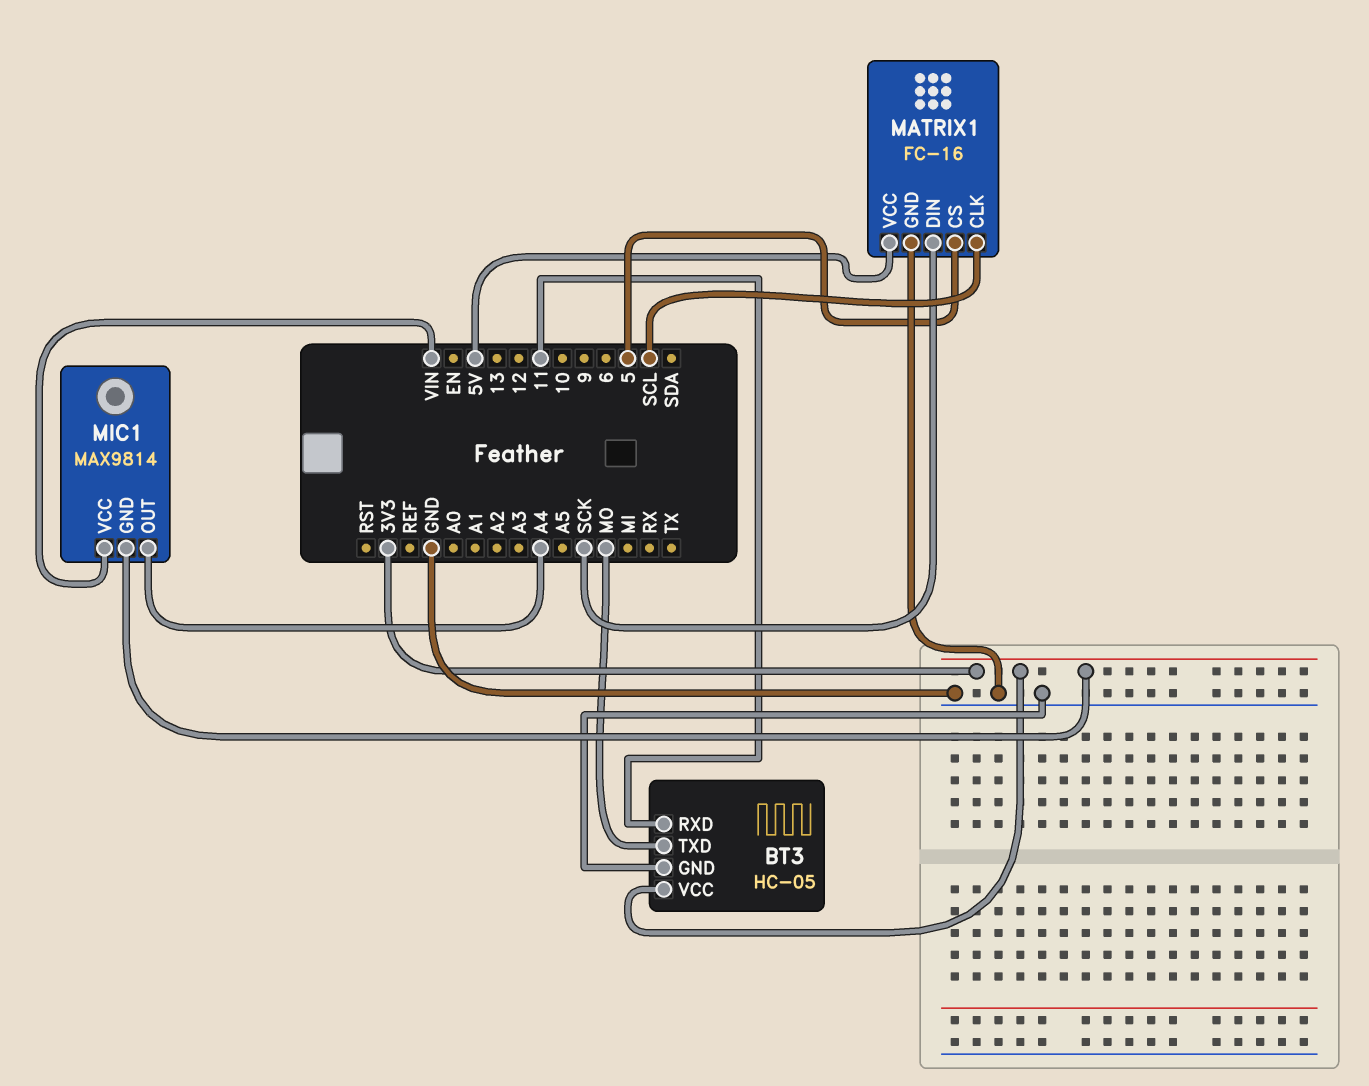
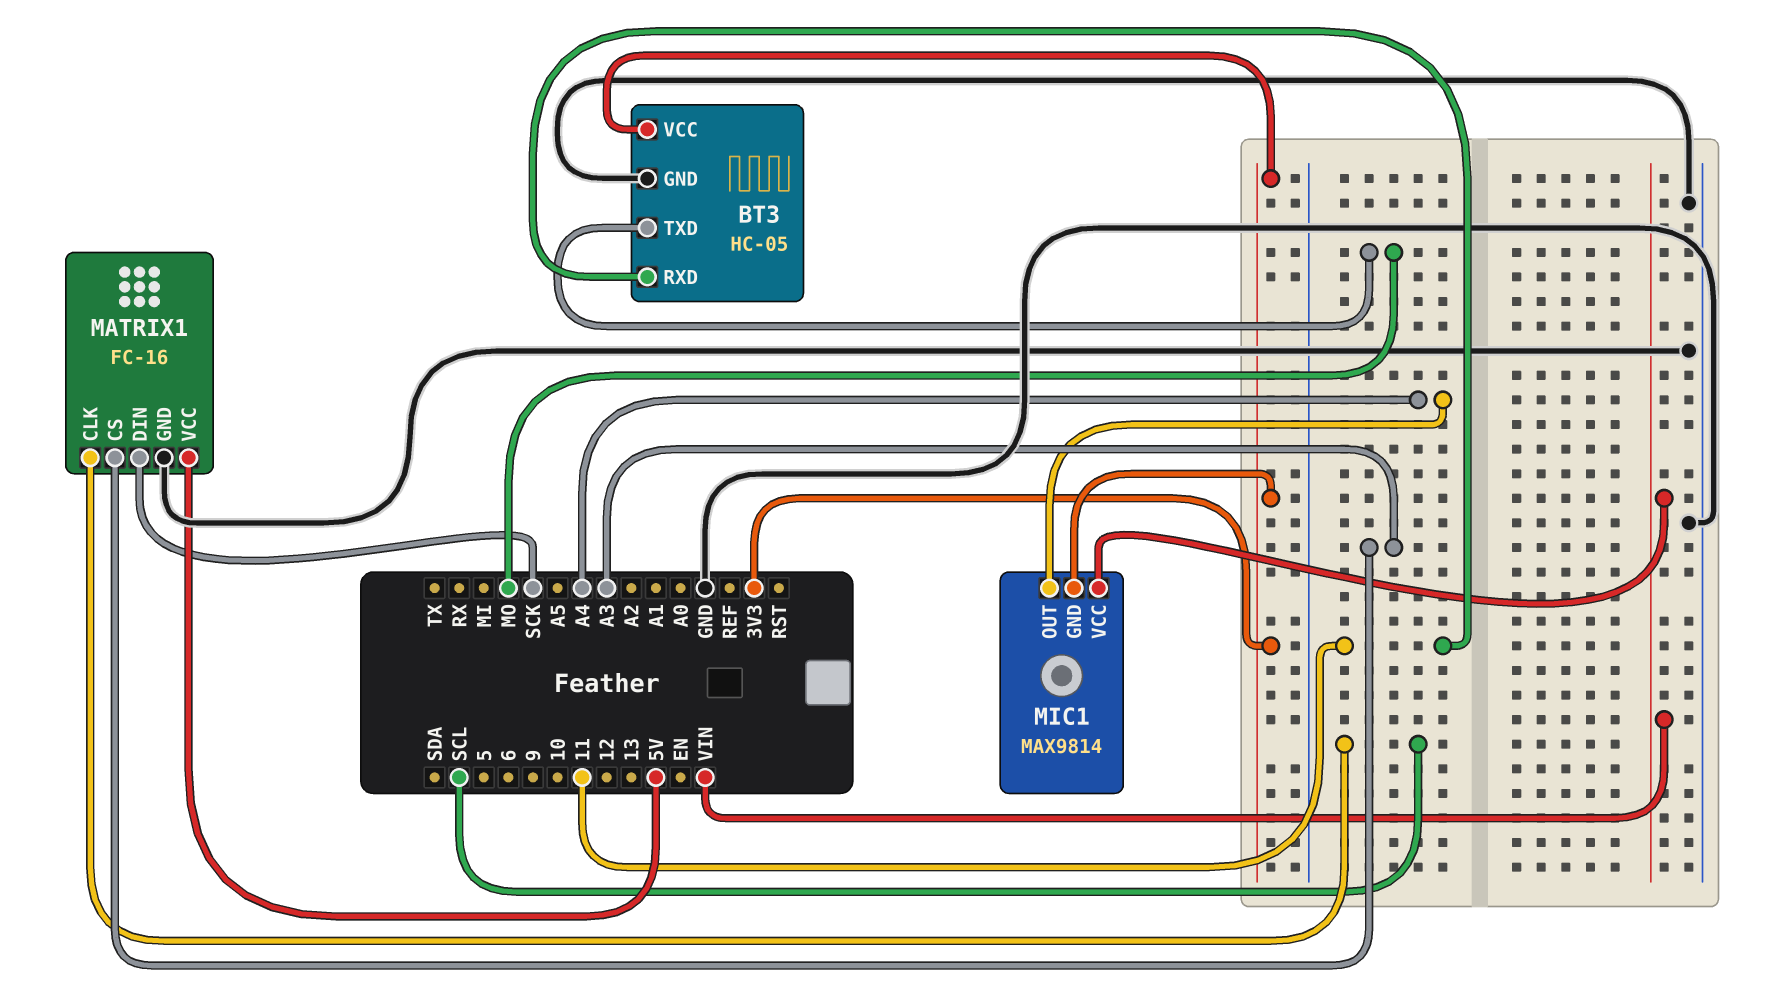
MATRIX1 pin CS: 5 -> A3

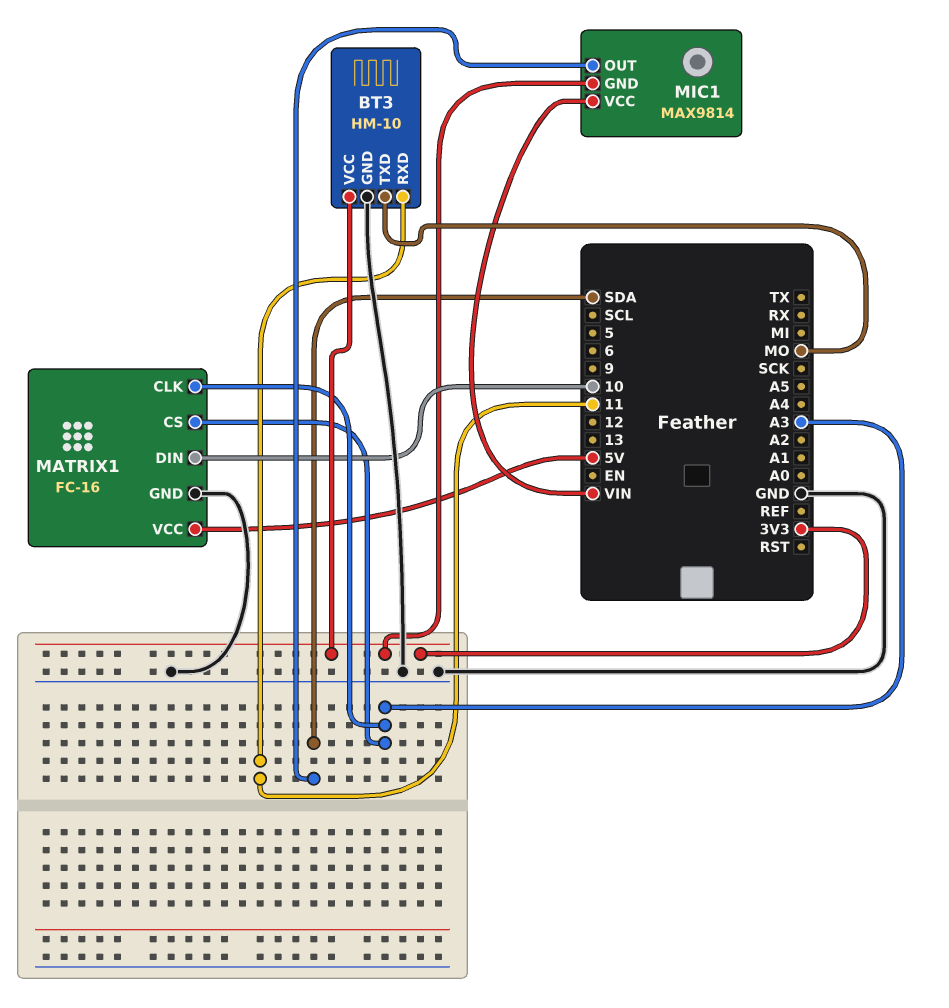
BT3: HC-05 -> HM-10
MATRIX1 pin CLK: SCL -> A3
MATRIX1 pin DIN: SCK -> 10
MIC1 pin OUT: A4 -> SDA

